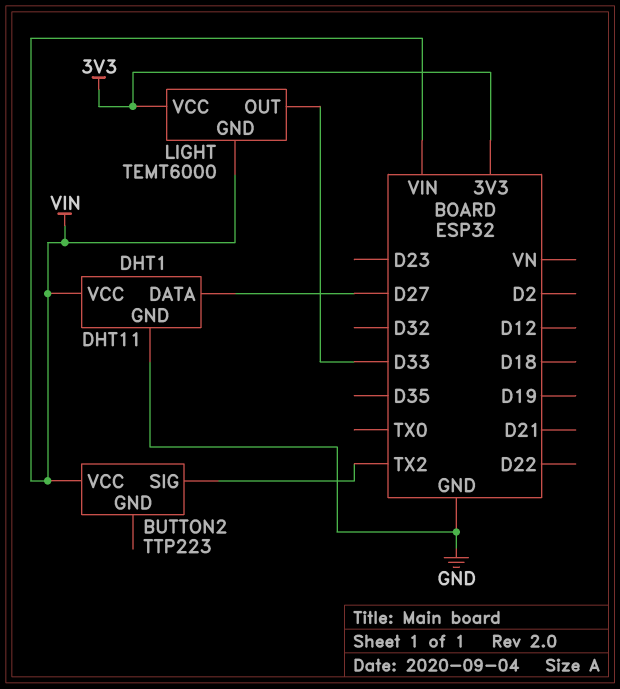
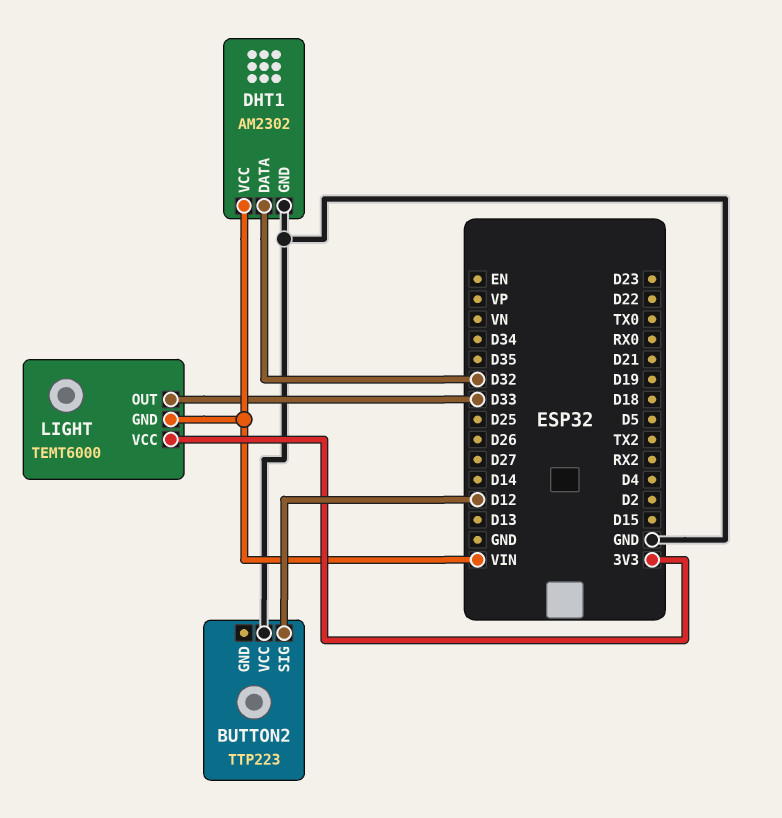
BUTTON2 pin SIG: TX2 -> D12
BUTTON2 pin VCC: VIN -> GND
DHT1: DHT11 -> AM2302
DHT1 pin DATA: D27 -> D32

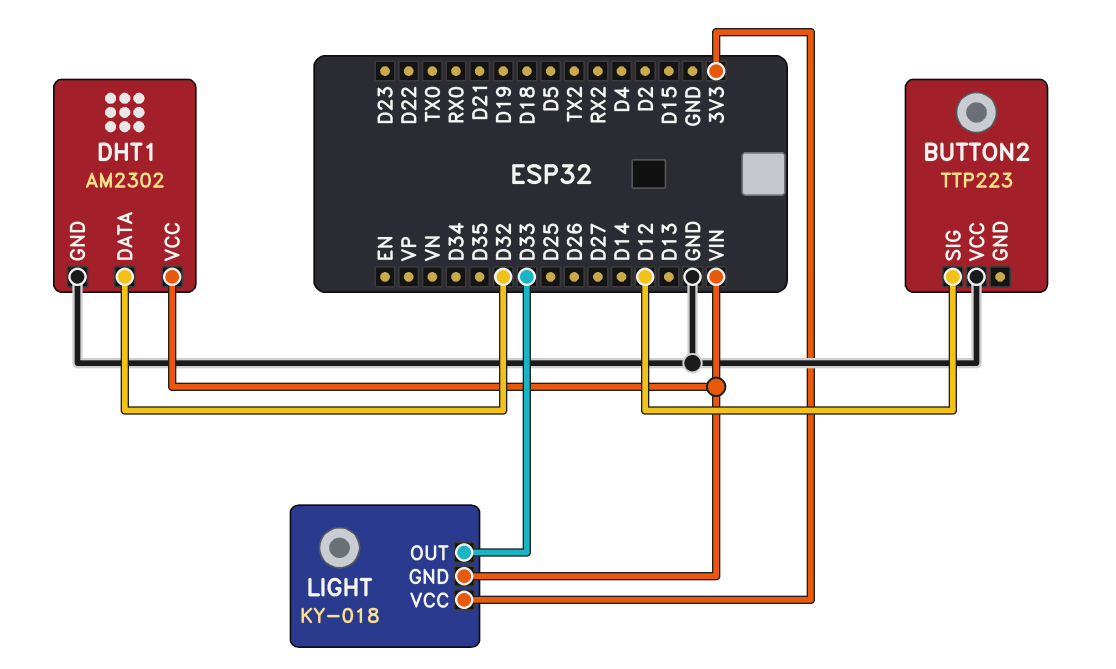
LIGHT: TEMT6000 -> KY-018

